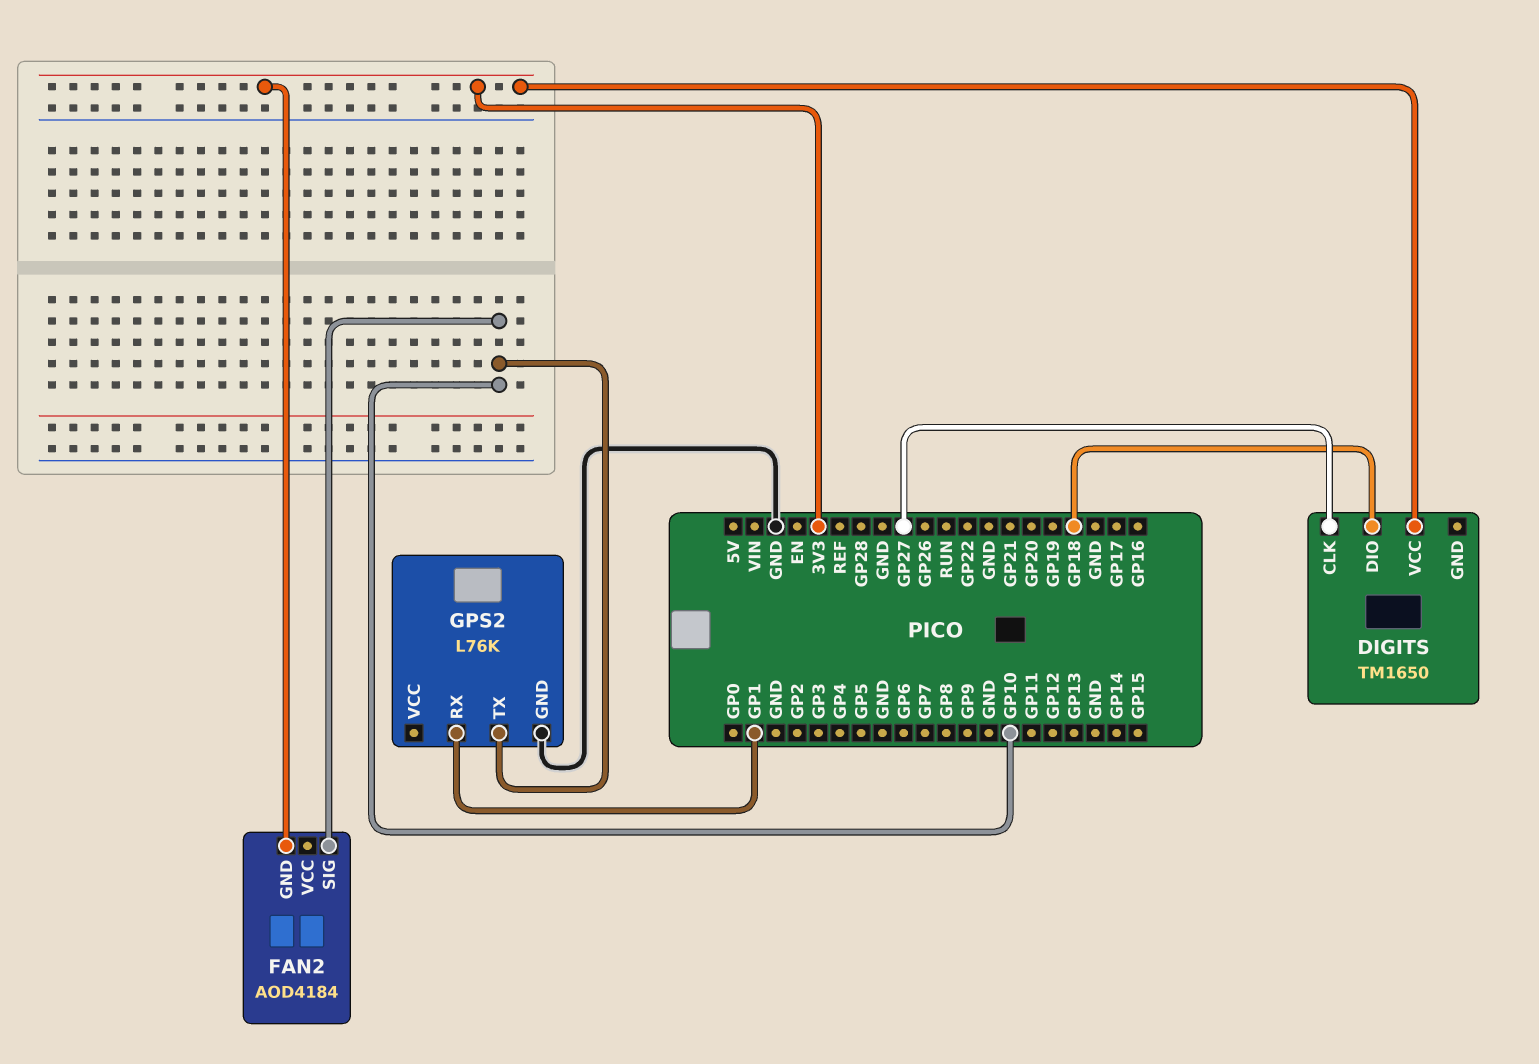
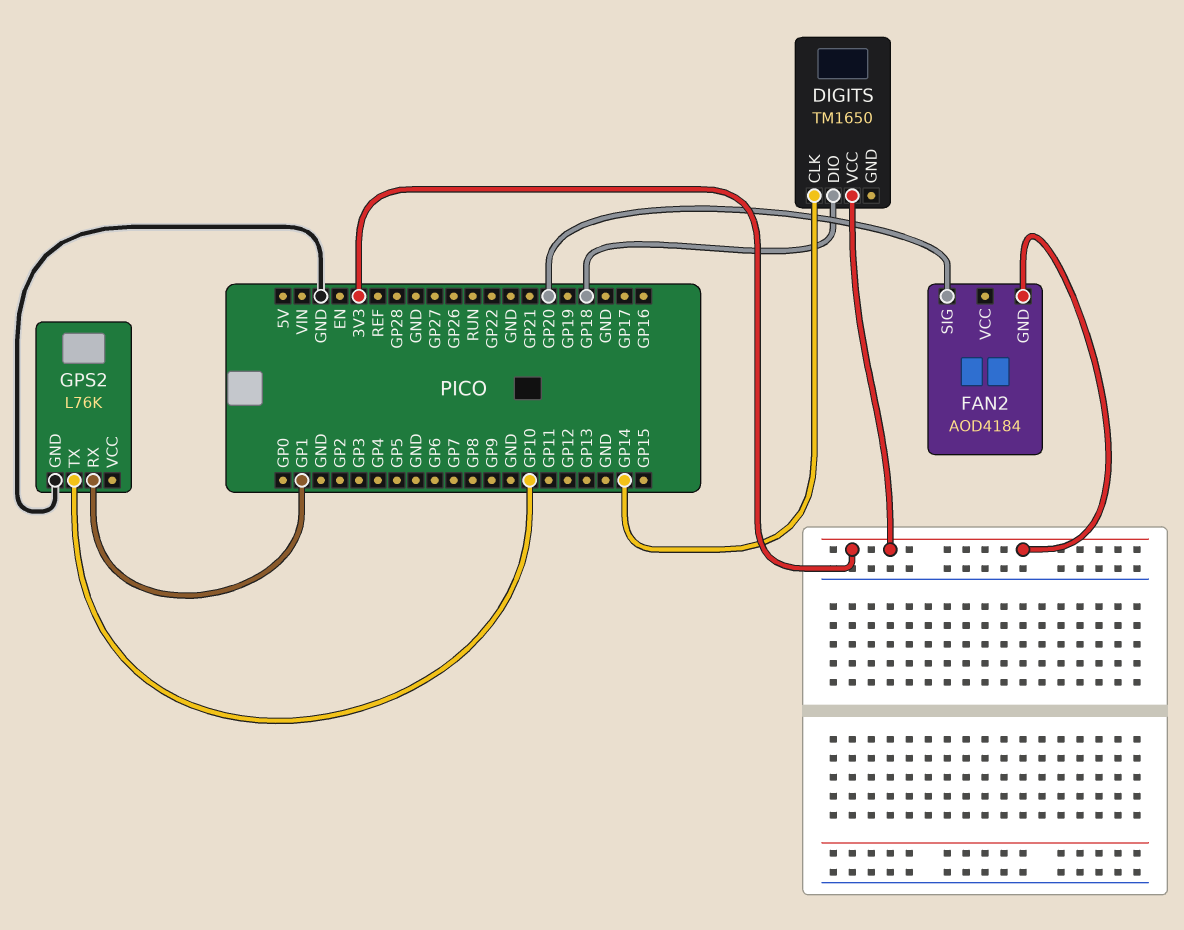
DIGITS pin CLK: GP27 -> GP14
FAN2 pin SIG: GP10 -> GP20

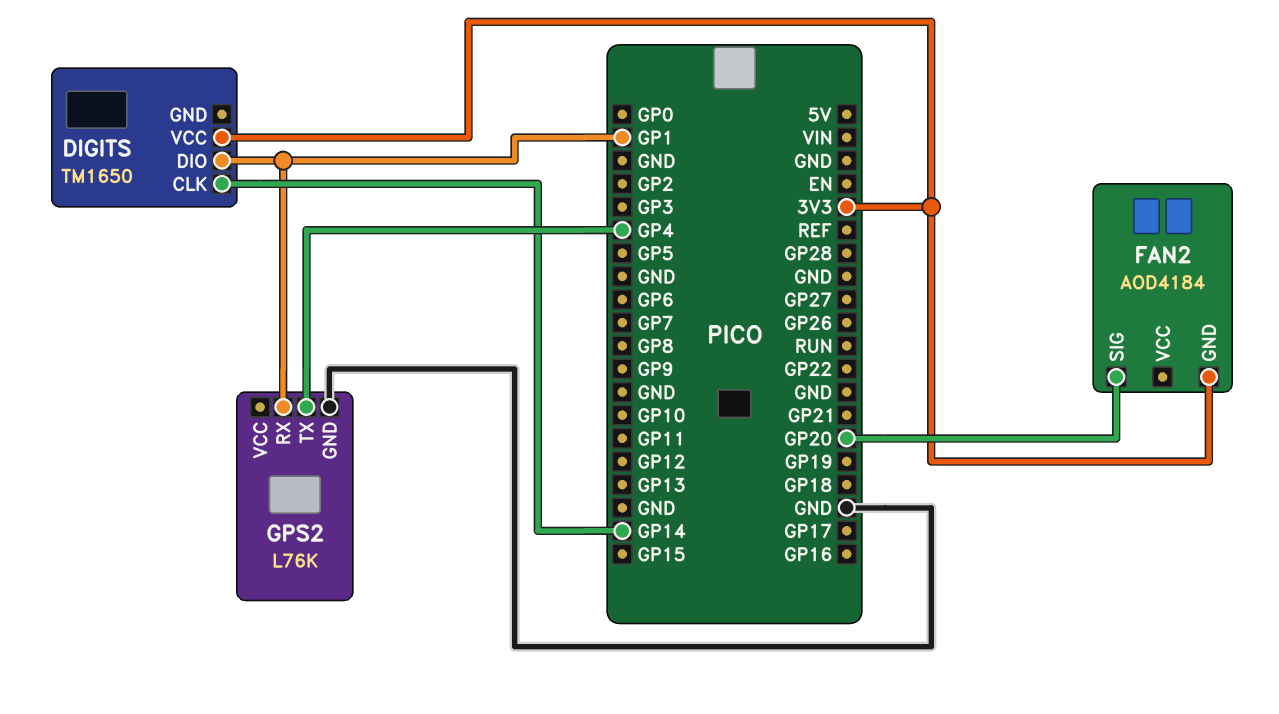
DIGITS pin DIO: GP18 -> GP1
GPS2 pin TX: GP10 -> GP4

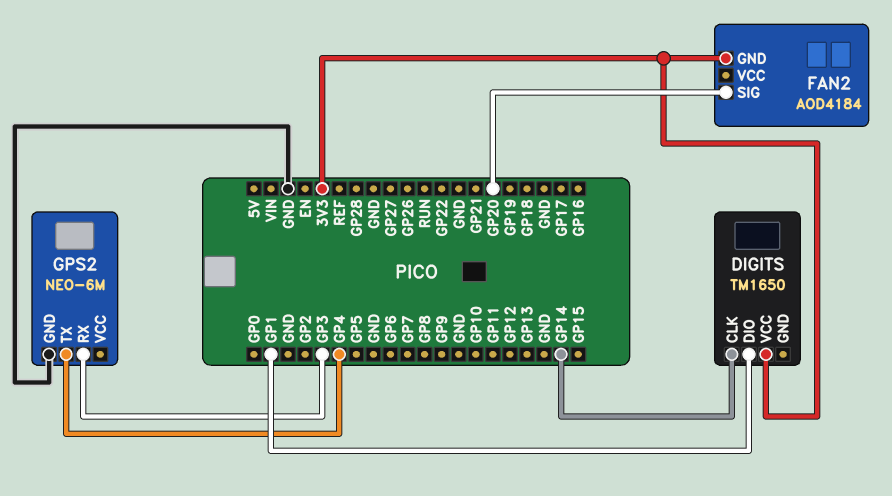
GPS2: L76K -> NEO-6M
GPS2 pin RX: GP1 -> GP3

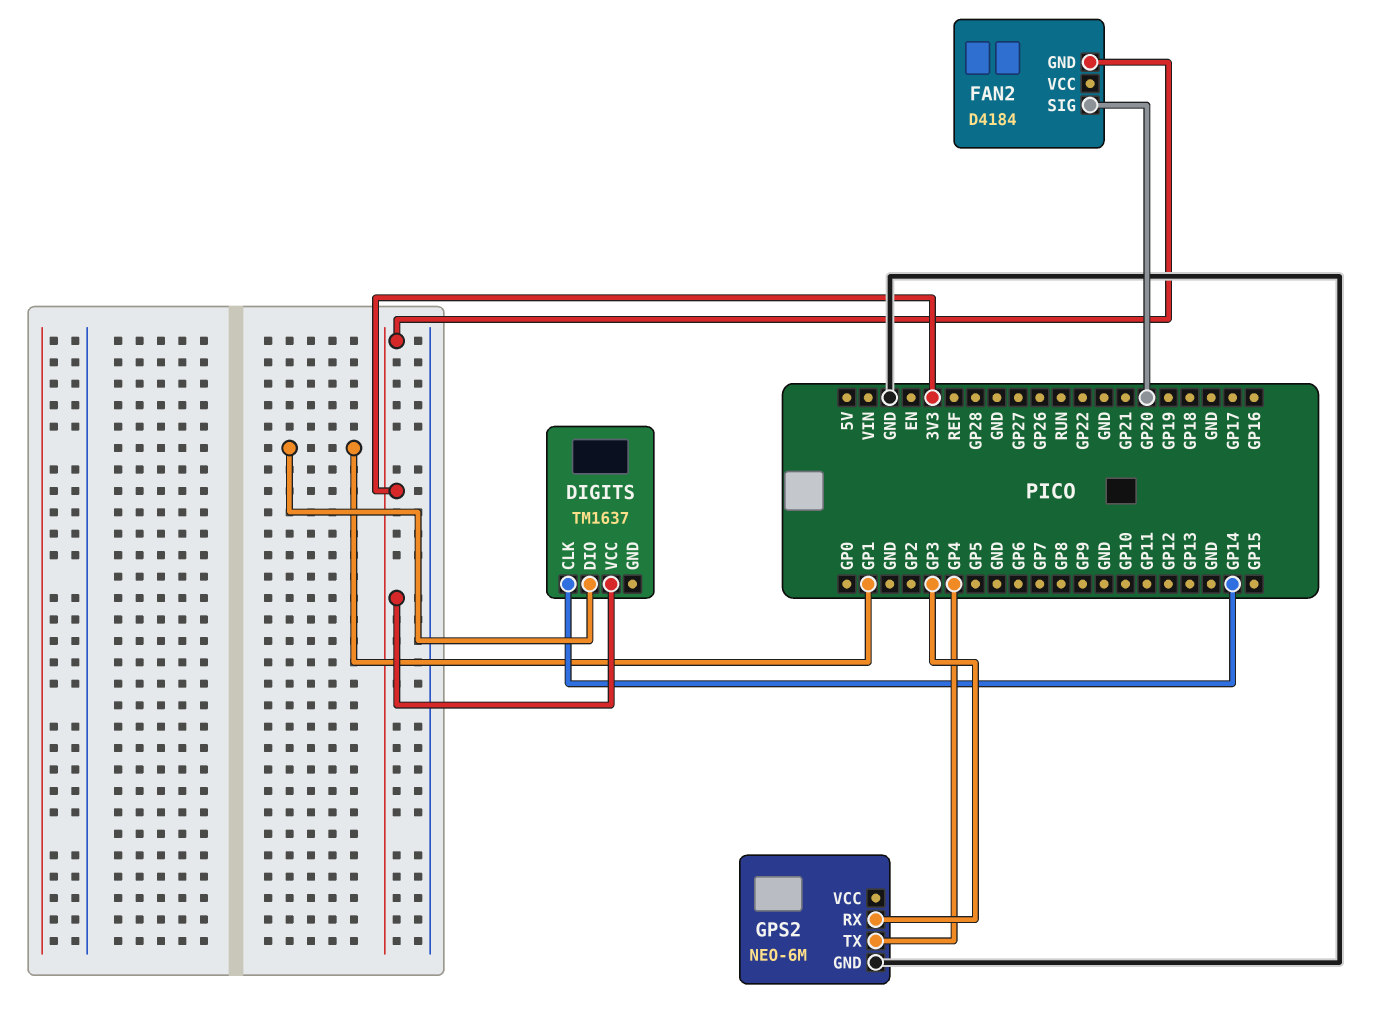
DIGITS: TM1650 -> TM1637
FAN2: AOD4184 -> D4184

